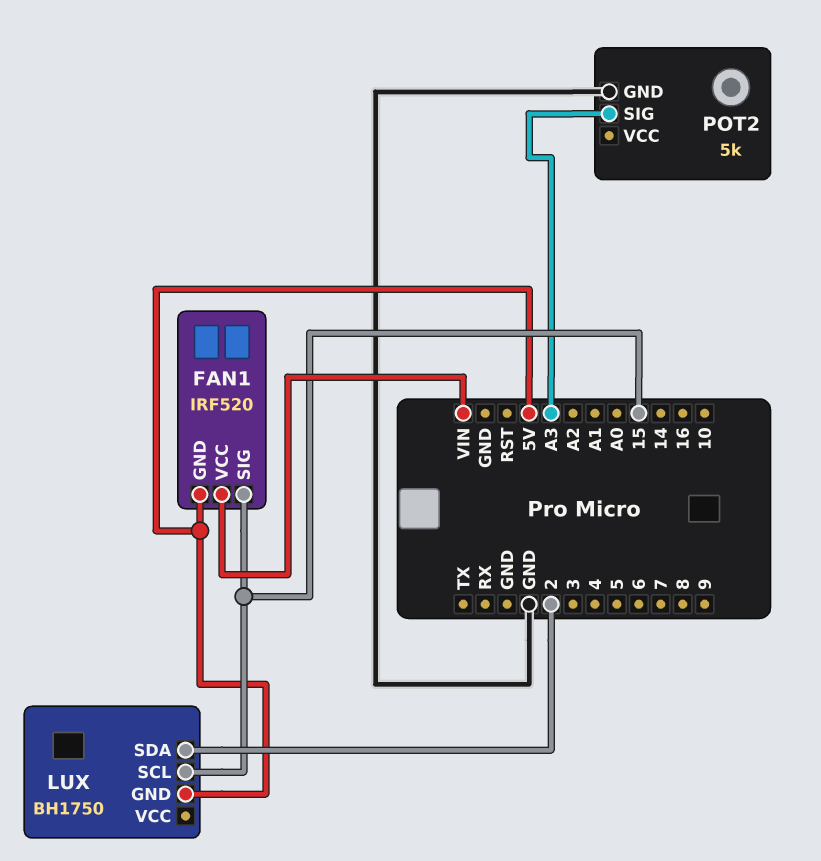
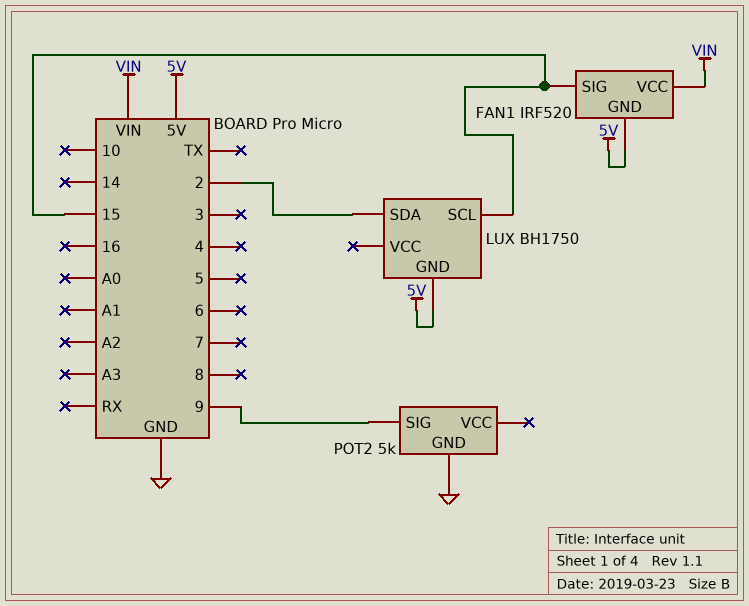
POT2 pin SIG: A3 -> 9

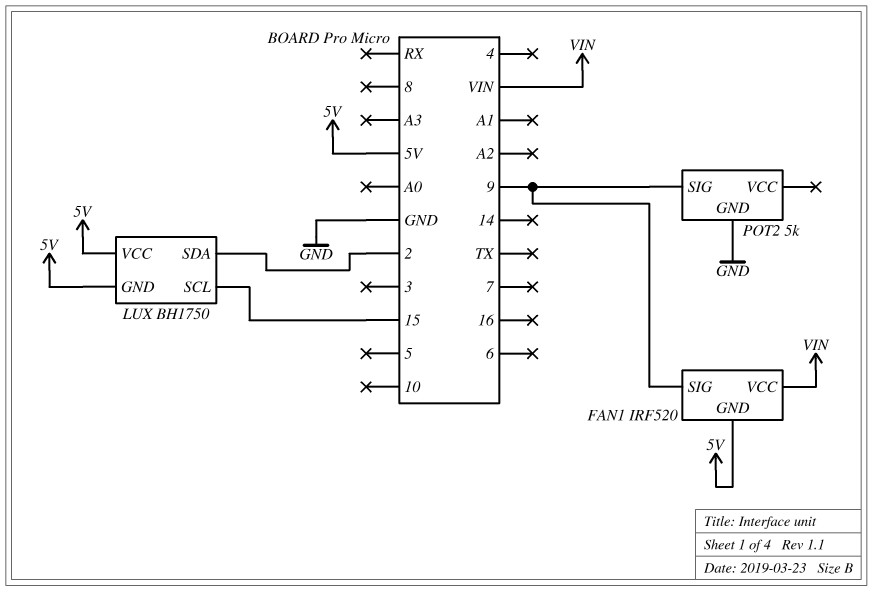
FAN1 pin SIG: 15 -> 9
LUX pin VCC: none -> 5V

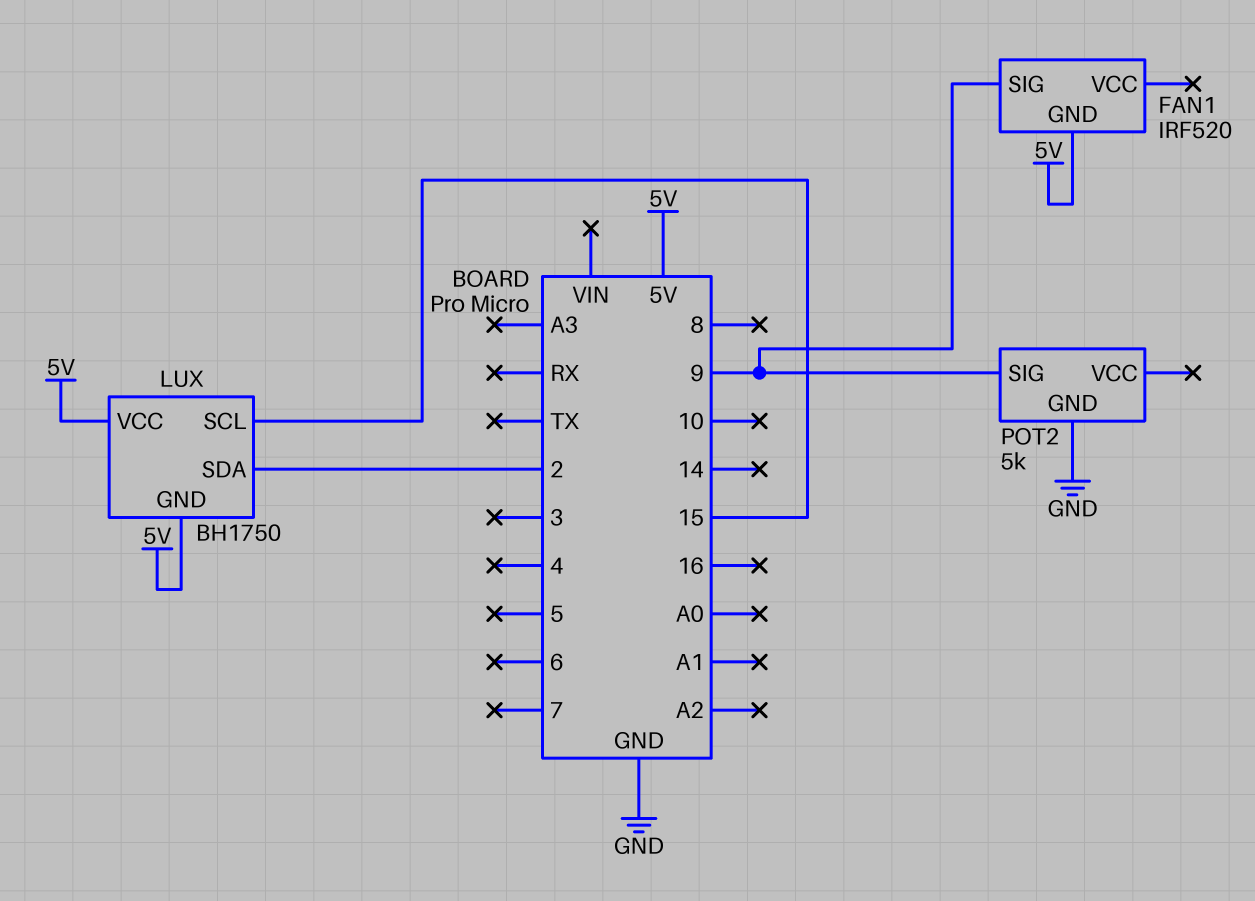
FAN1 pin VCC: VIN -> none

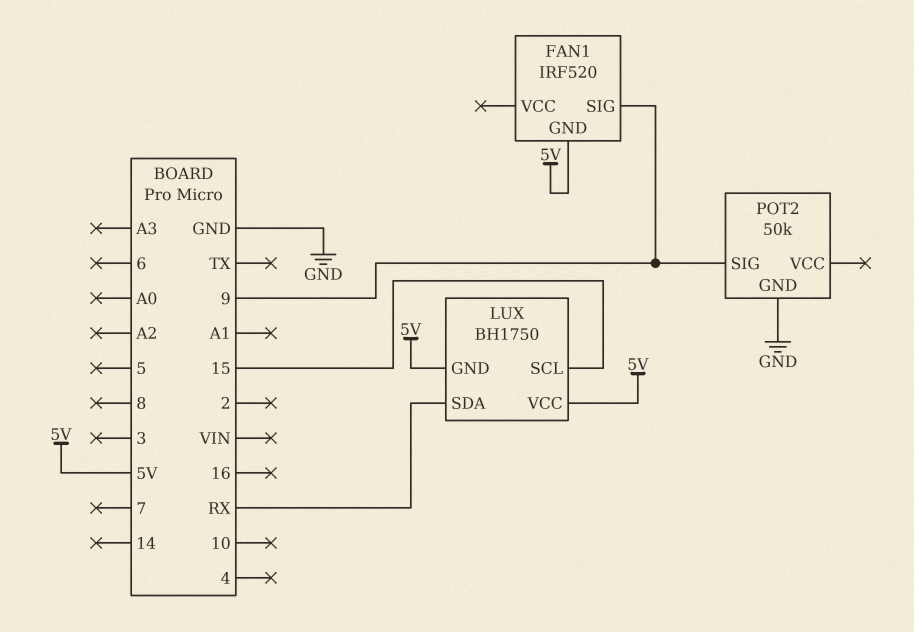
LUX pin SDA: 2 -> RX
POT2: 5k -> 50k

